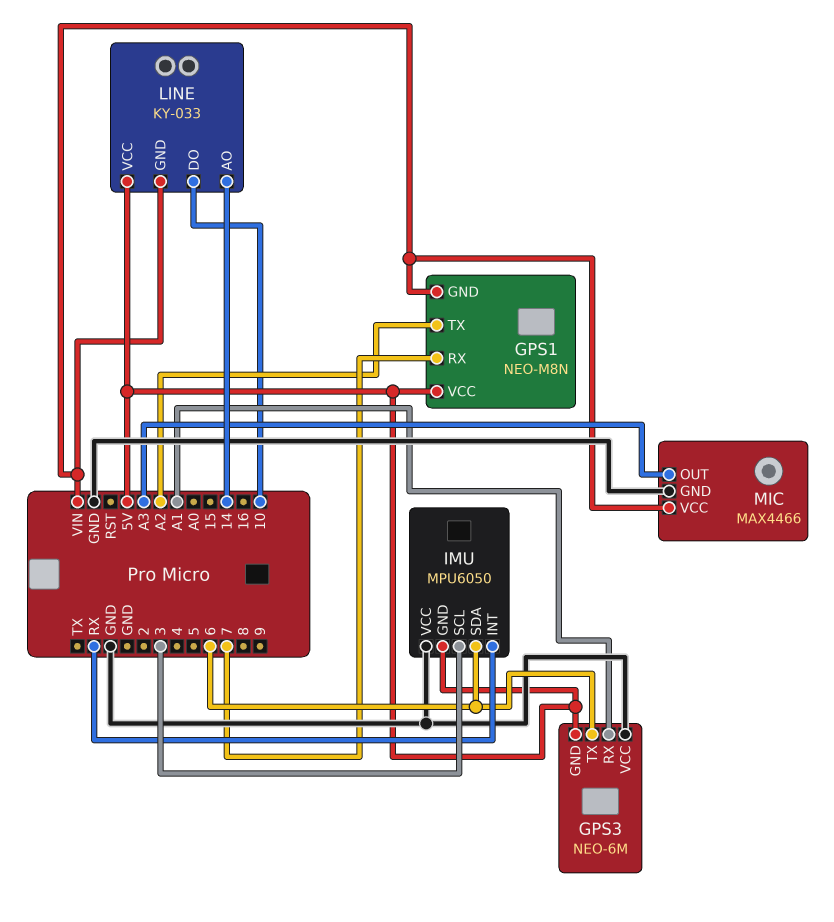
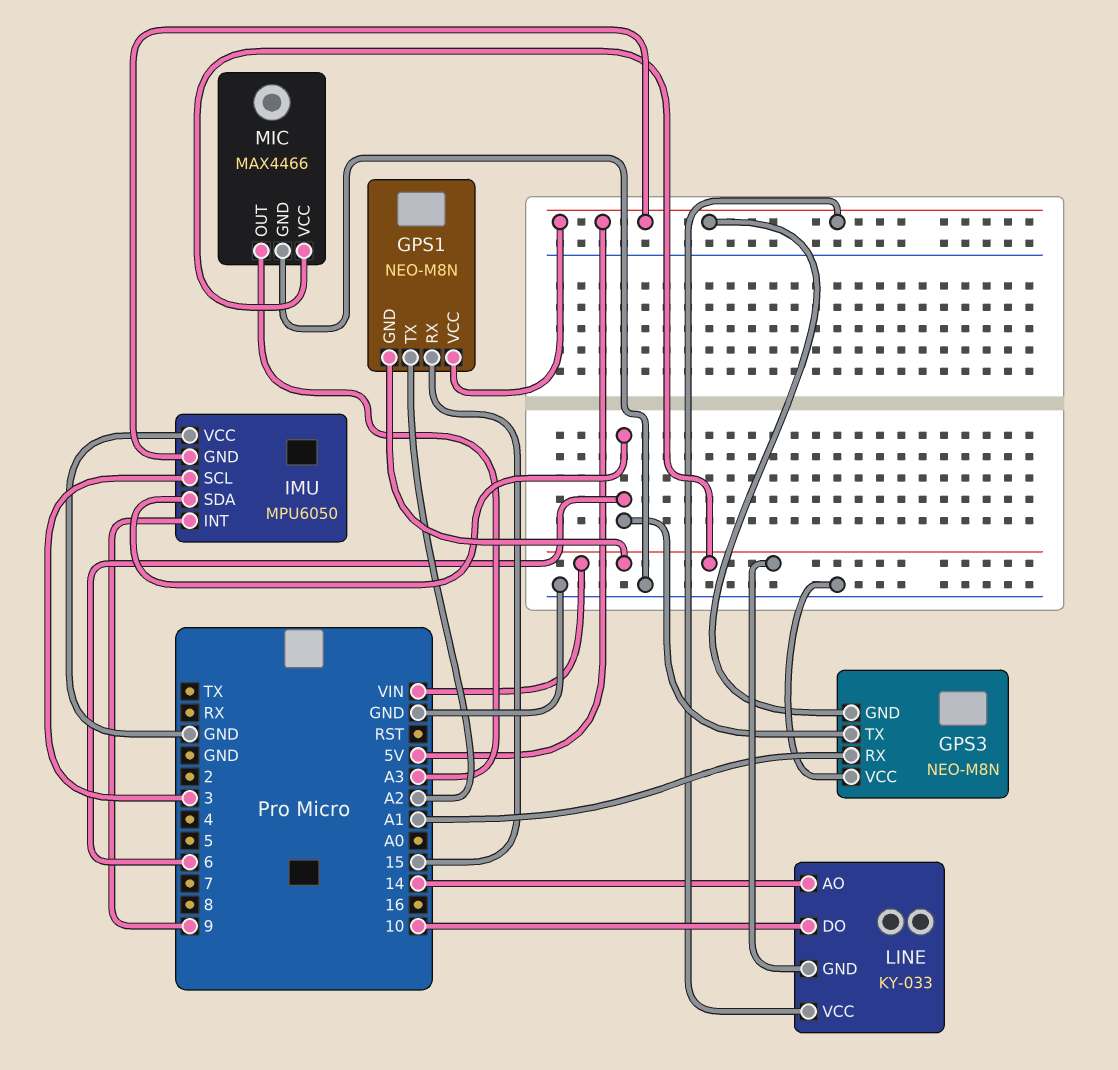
GPS1 pin RX: 7 -> 15
GPS3: NEO-6M -> NEO-M8N
IMU pin INT: RX -> 9

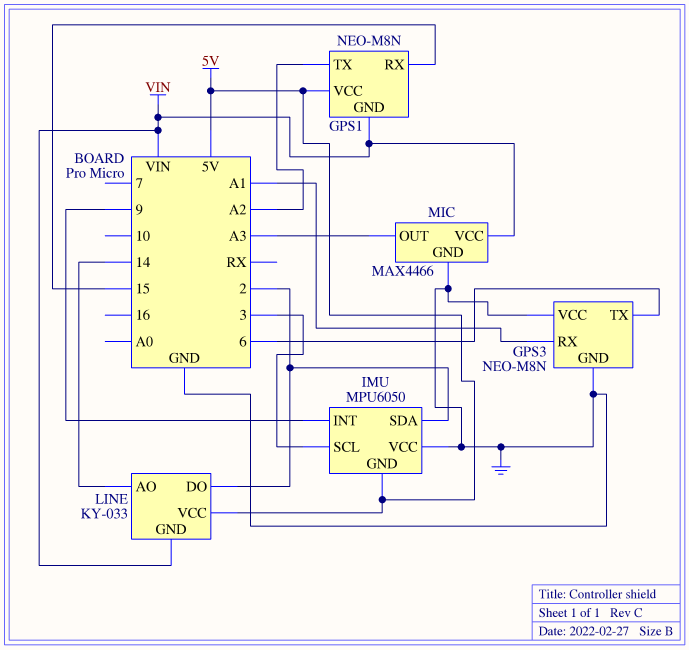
GPS3 pin GND: 5V -> GND
IMU pin SDA: 6 -> 2
LINE pin DO: 10 -> 2

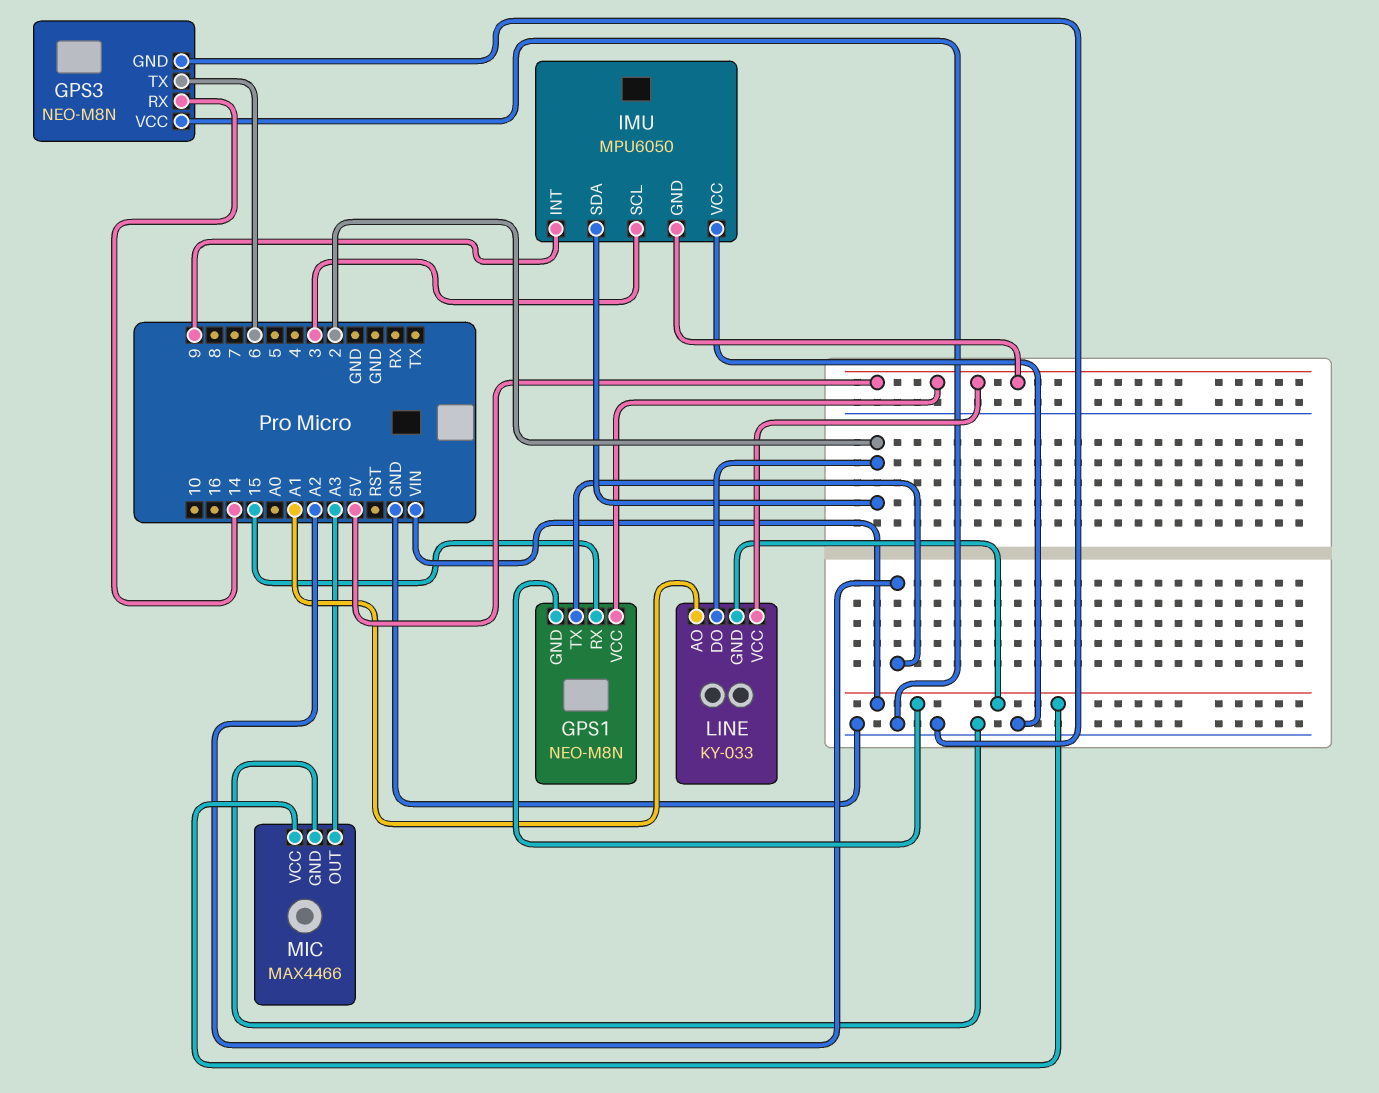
GPS3 pin RX: A1 -> 14
LINE pin AO: 14 -> A1

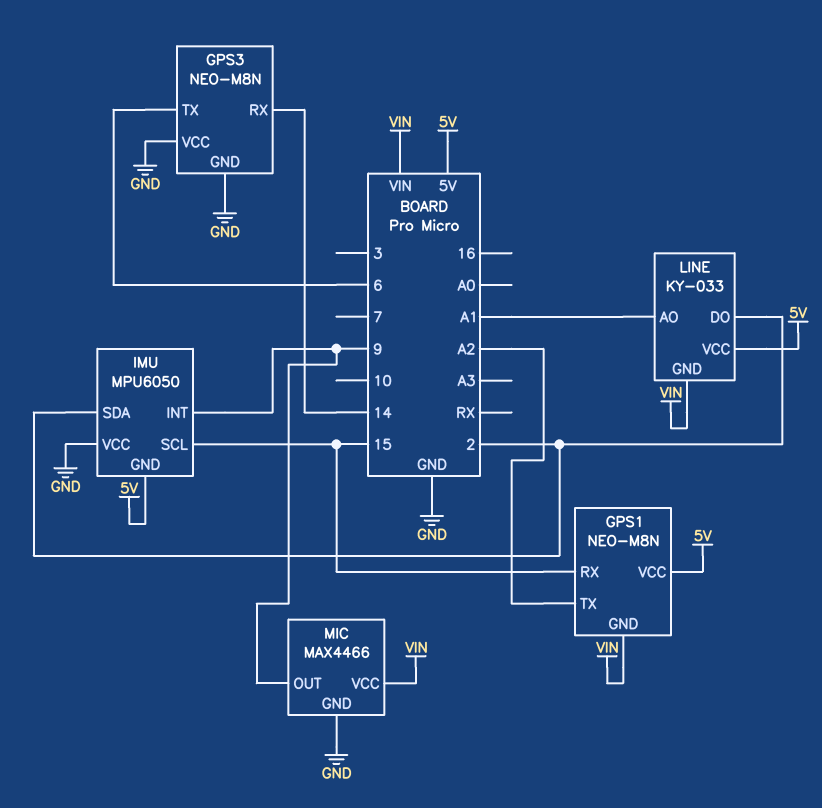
IMU pin SCL: 3 -> 15
MIC pin OUT: A3 -> 9

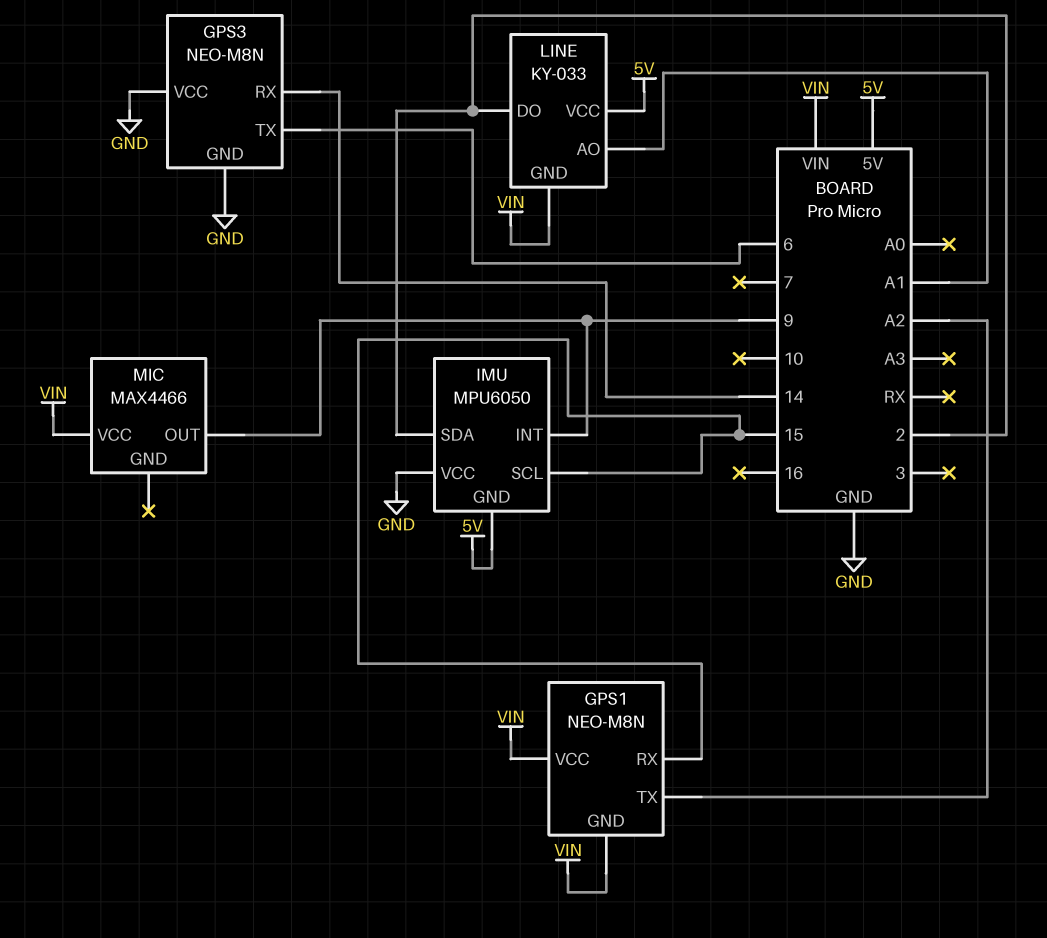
GPS1 pin VCC: 5V -> VIN
MIC pin GND: GND -> none

